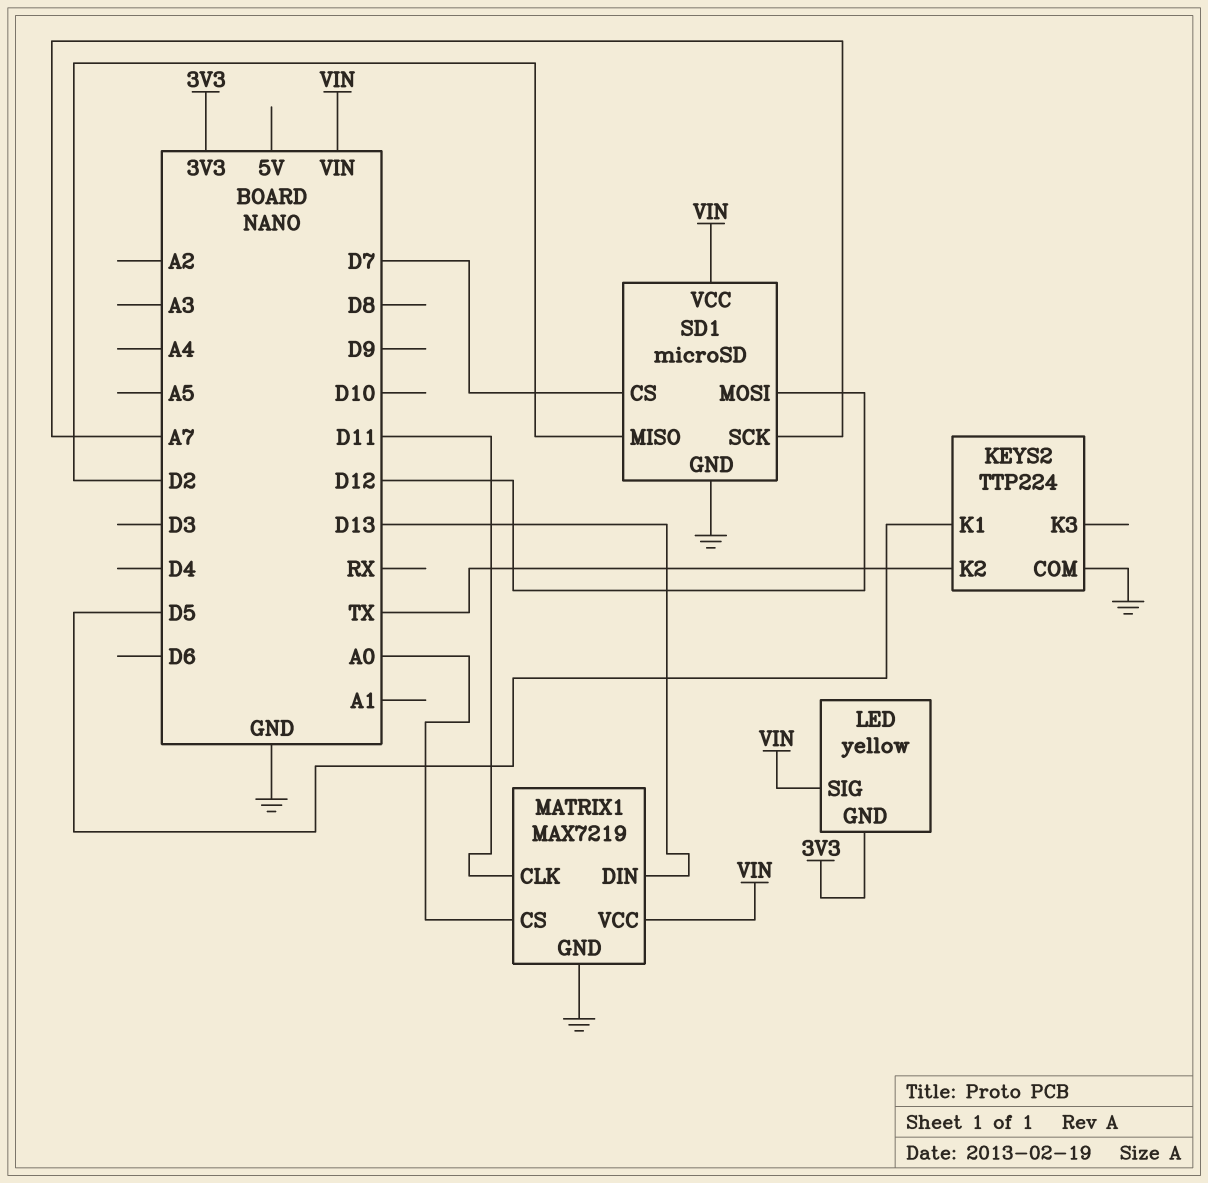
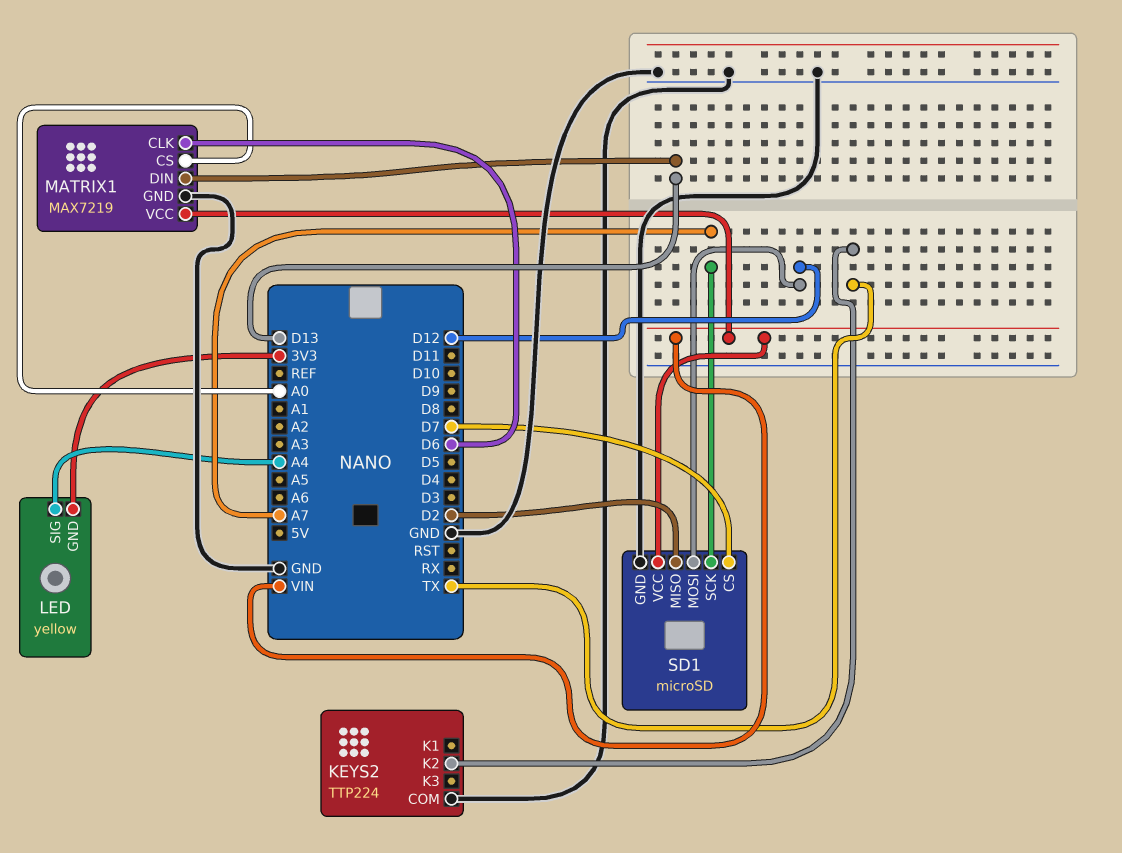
KEYS2 pin K1: D5 -> none
LED pin SIG: VIN -> A4
MATRIX1 pin CLK: D11 -> D6

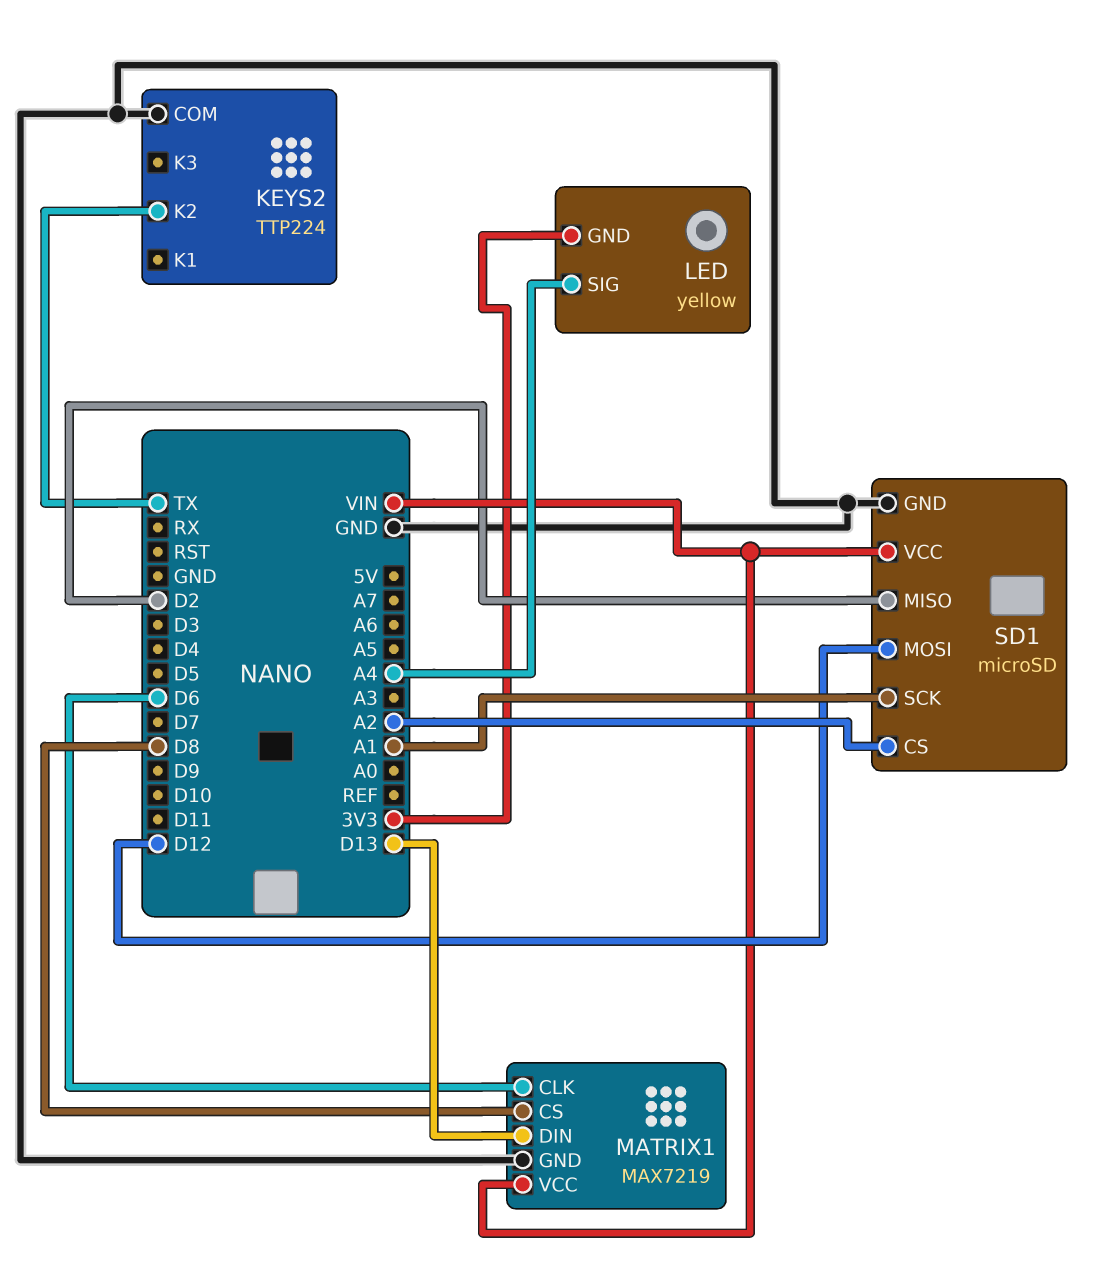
MATRIX1 pin CS: A0 -> D8
SD1 pin CS: D7 -> A2
SD1 pin SCK: A7 -> A1

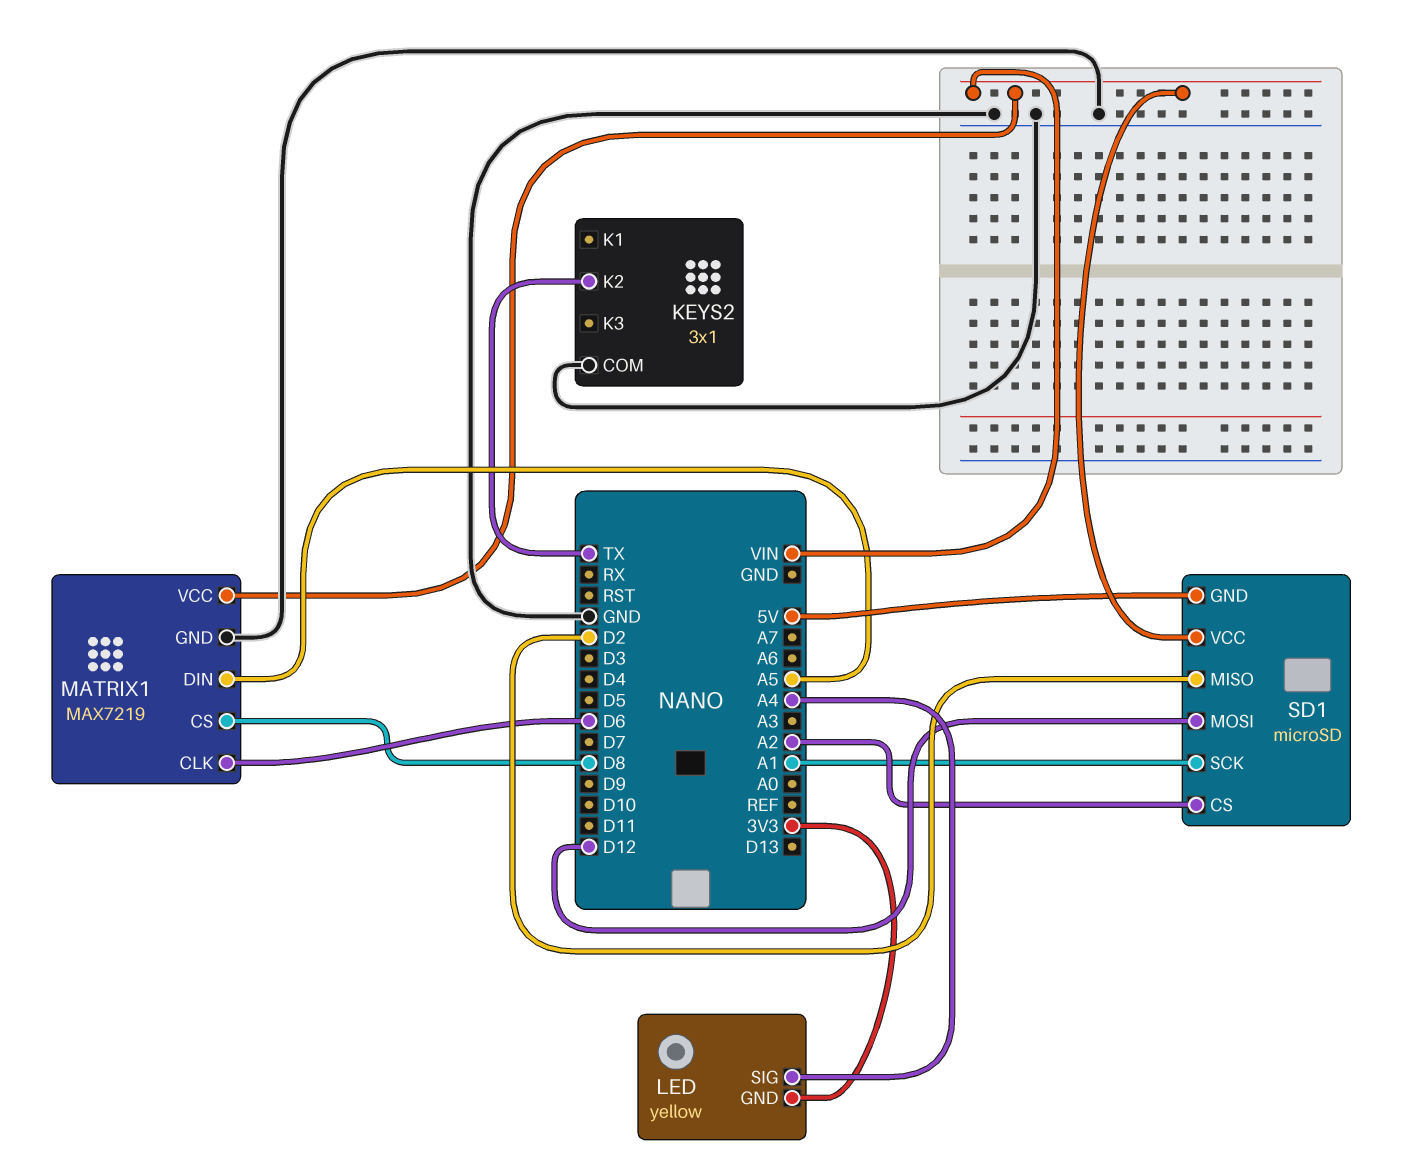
KEYS2: TTP224 -> 3x1
MATRIX1 pin DIN: D13 -> A5
SD1 pin GND: GND -> 5V

